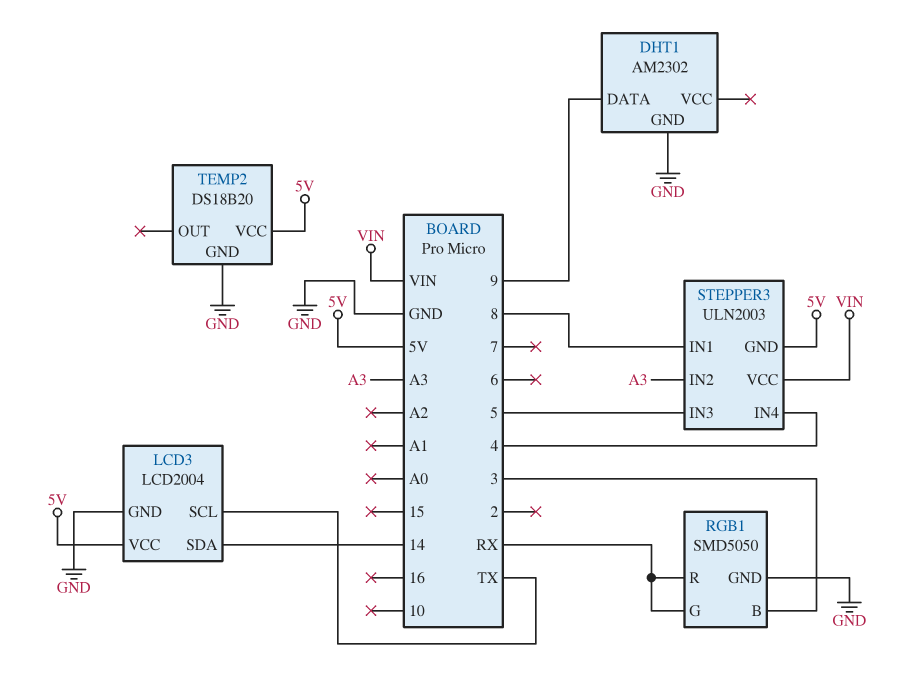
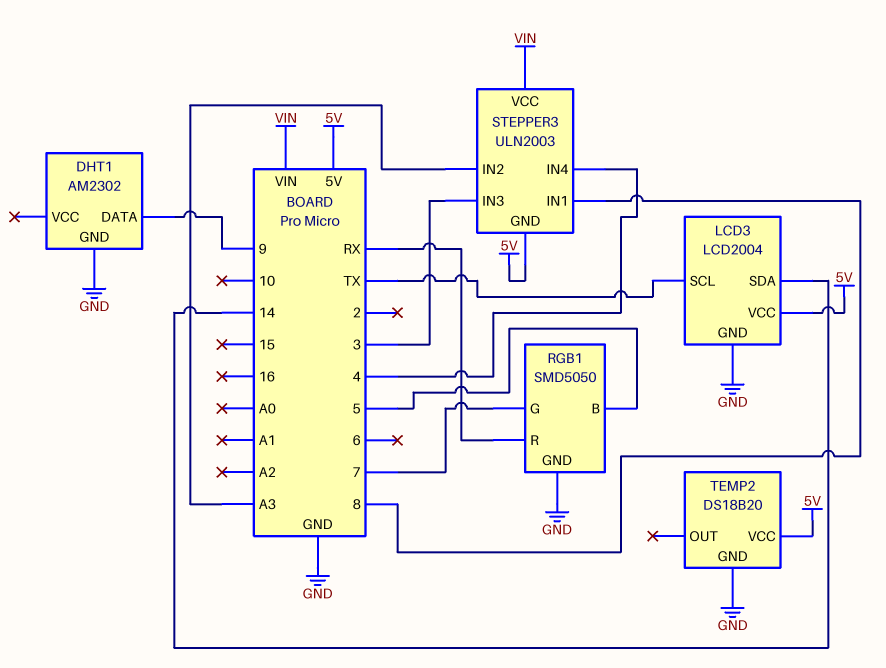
RGB1 pin B: 3 -> 5
RGB1 pin G: RX -> 7
STEPPER3 pin IN3: 5 -> 3

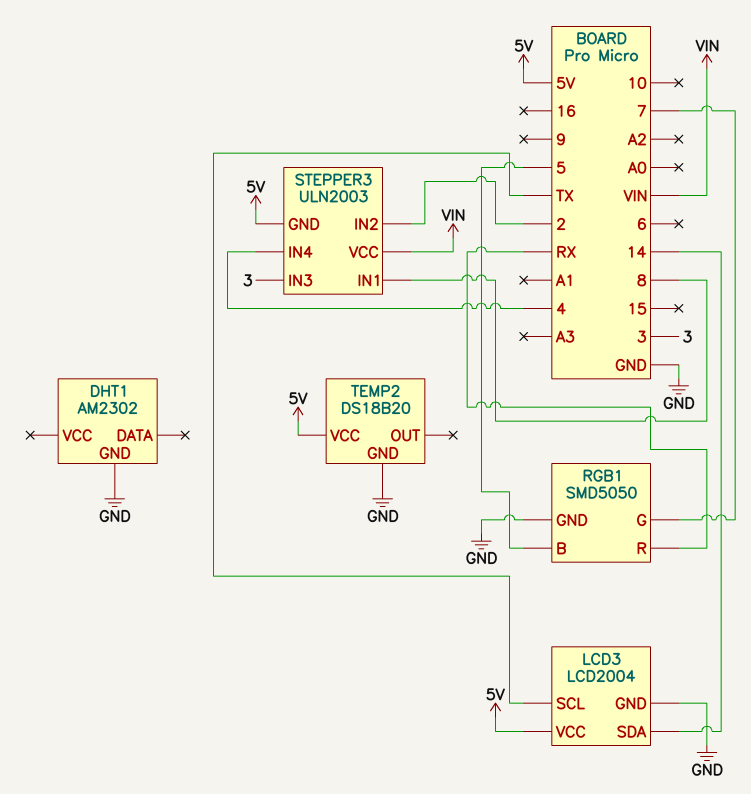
DHT1 pin DATA: 9 -> none
STEPPER3 pin IN2: A3 -> 2

